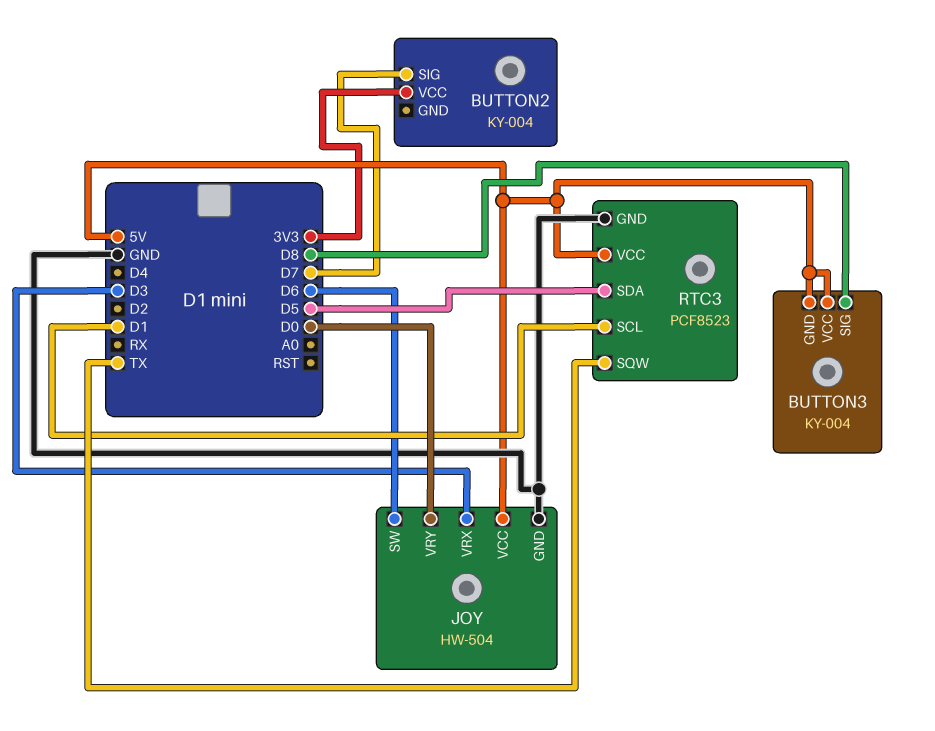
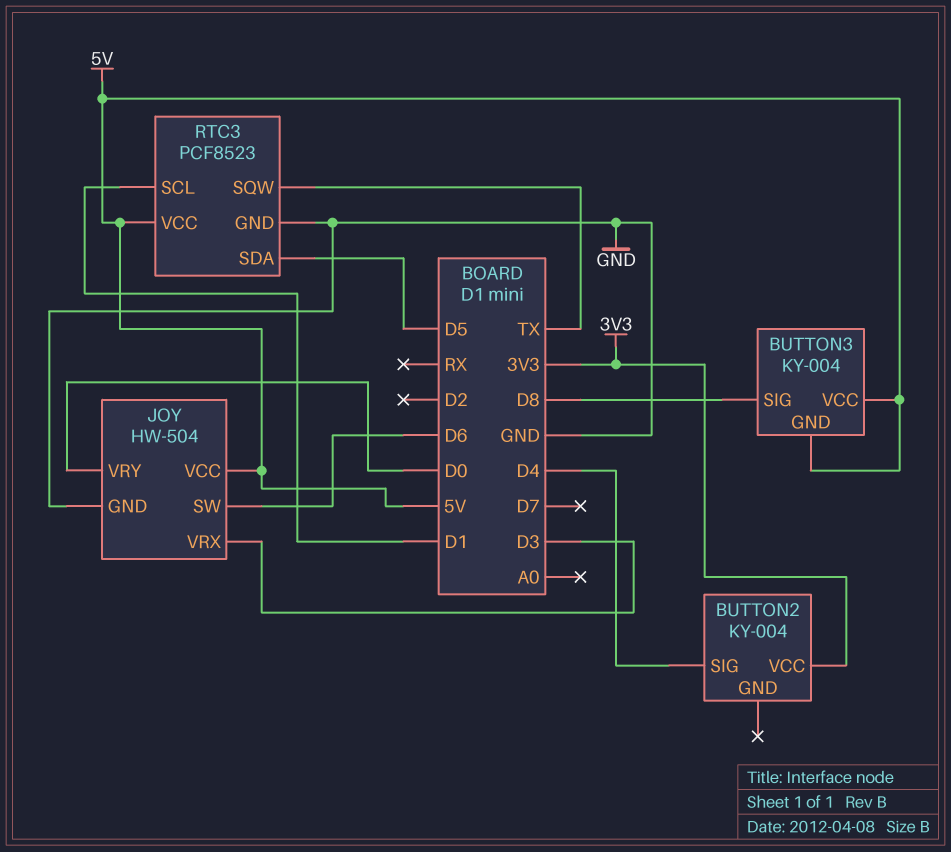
BUTTON2 pin SIG: D7 -> D4

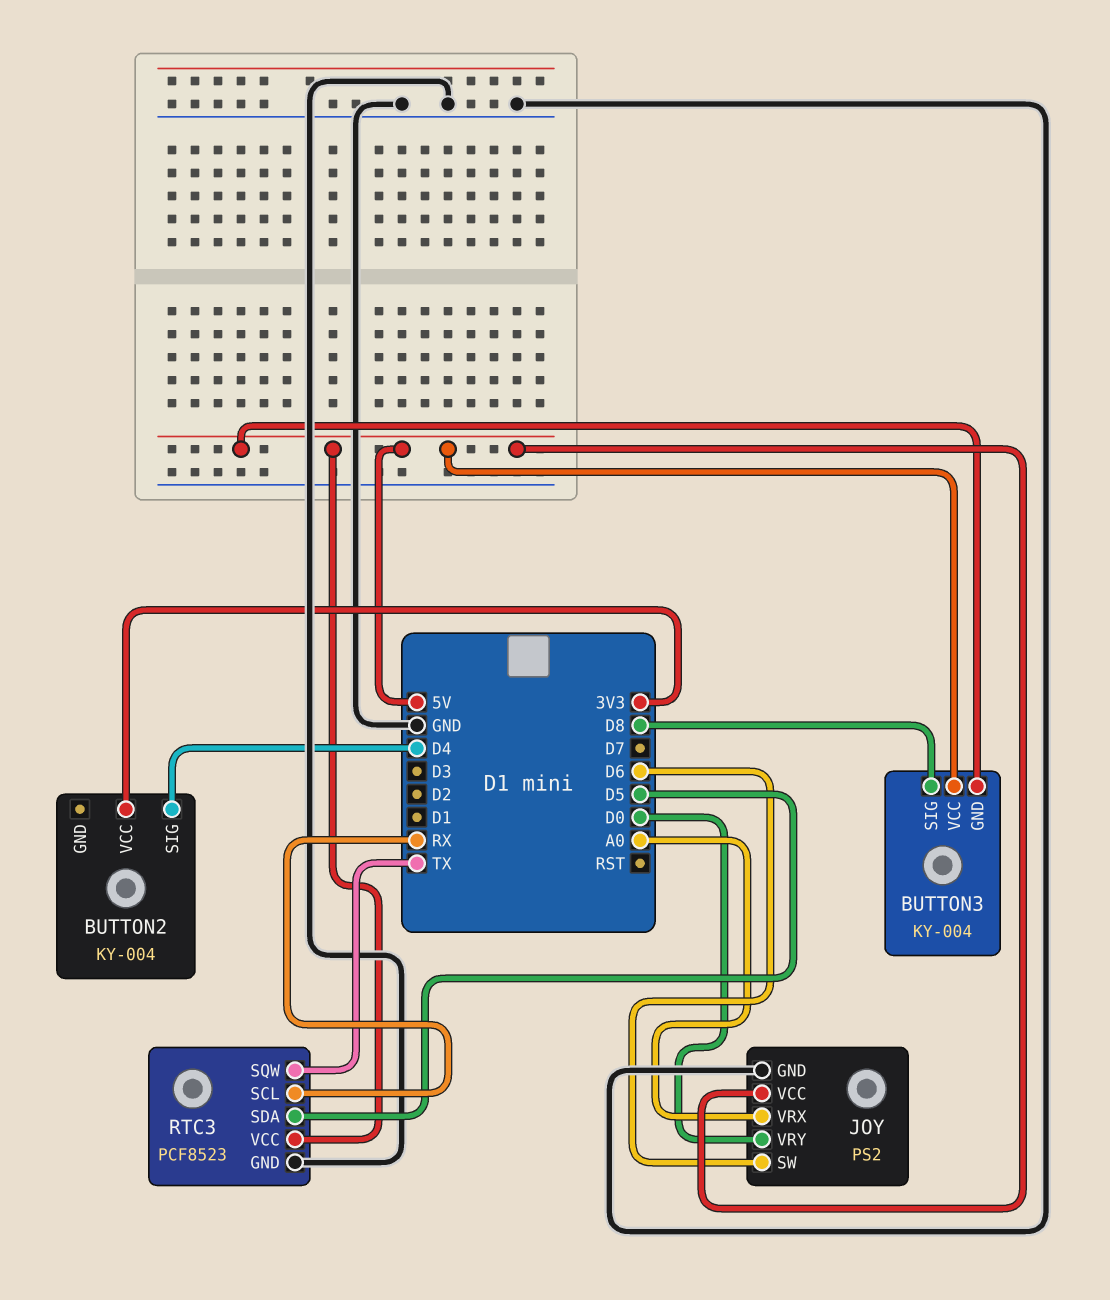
JOY: HW-504 -> PS2
JOY pin VRX: D3 -> A0
RTC3 pin SCL: D1 -> RX

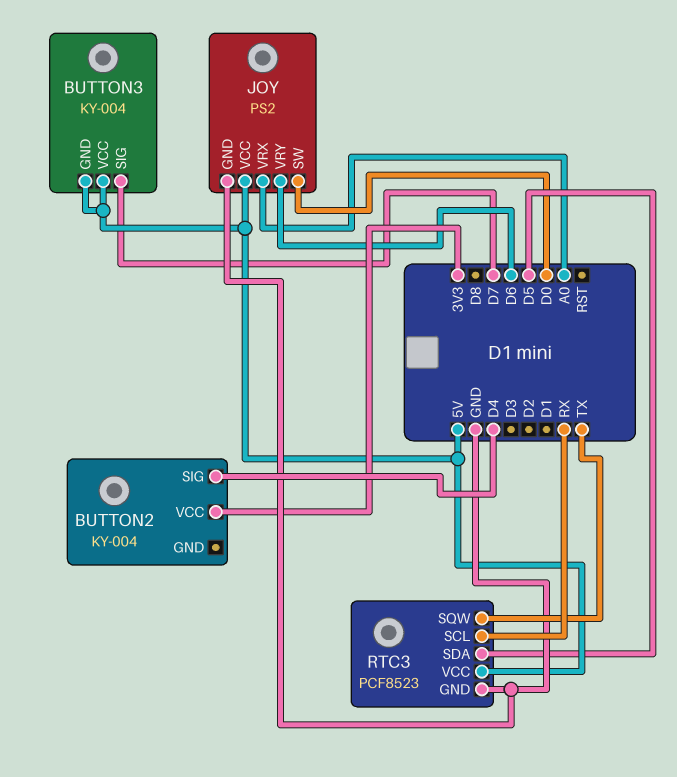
BUTTON3 pin SIG: D8 -> D7
JOY pin SW: D6 -> D0
JOY pin VRY: D0 -> D6

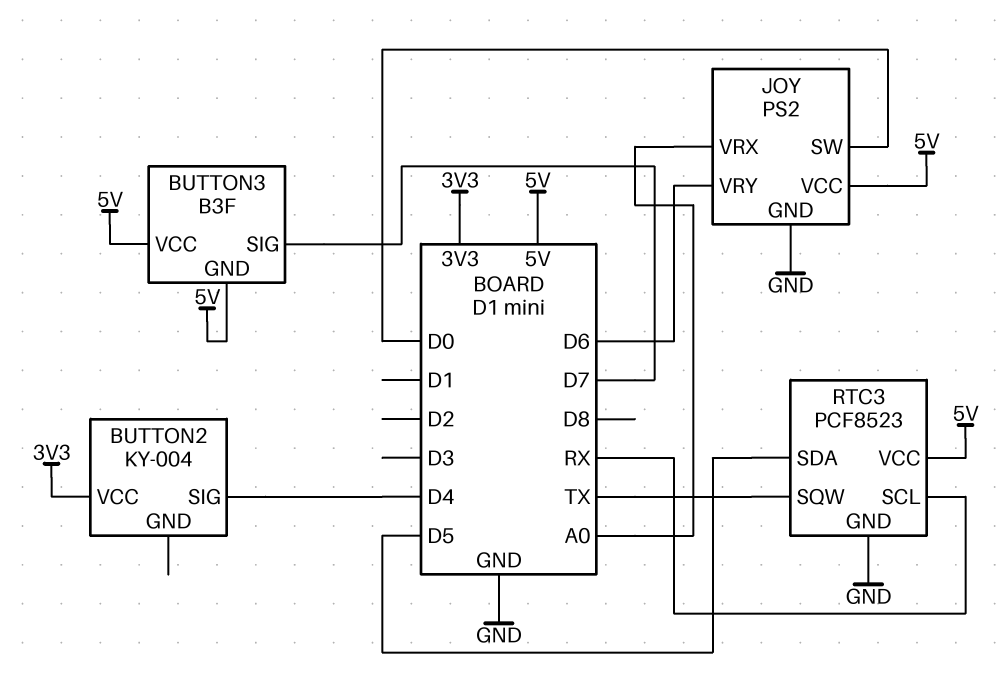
BUTTON3: KY-004 -> B3F

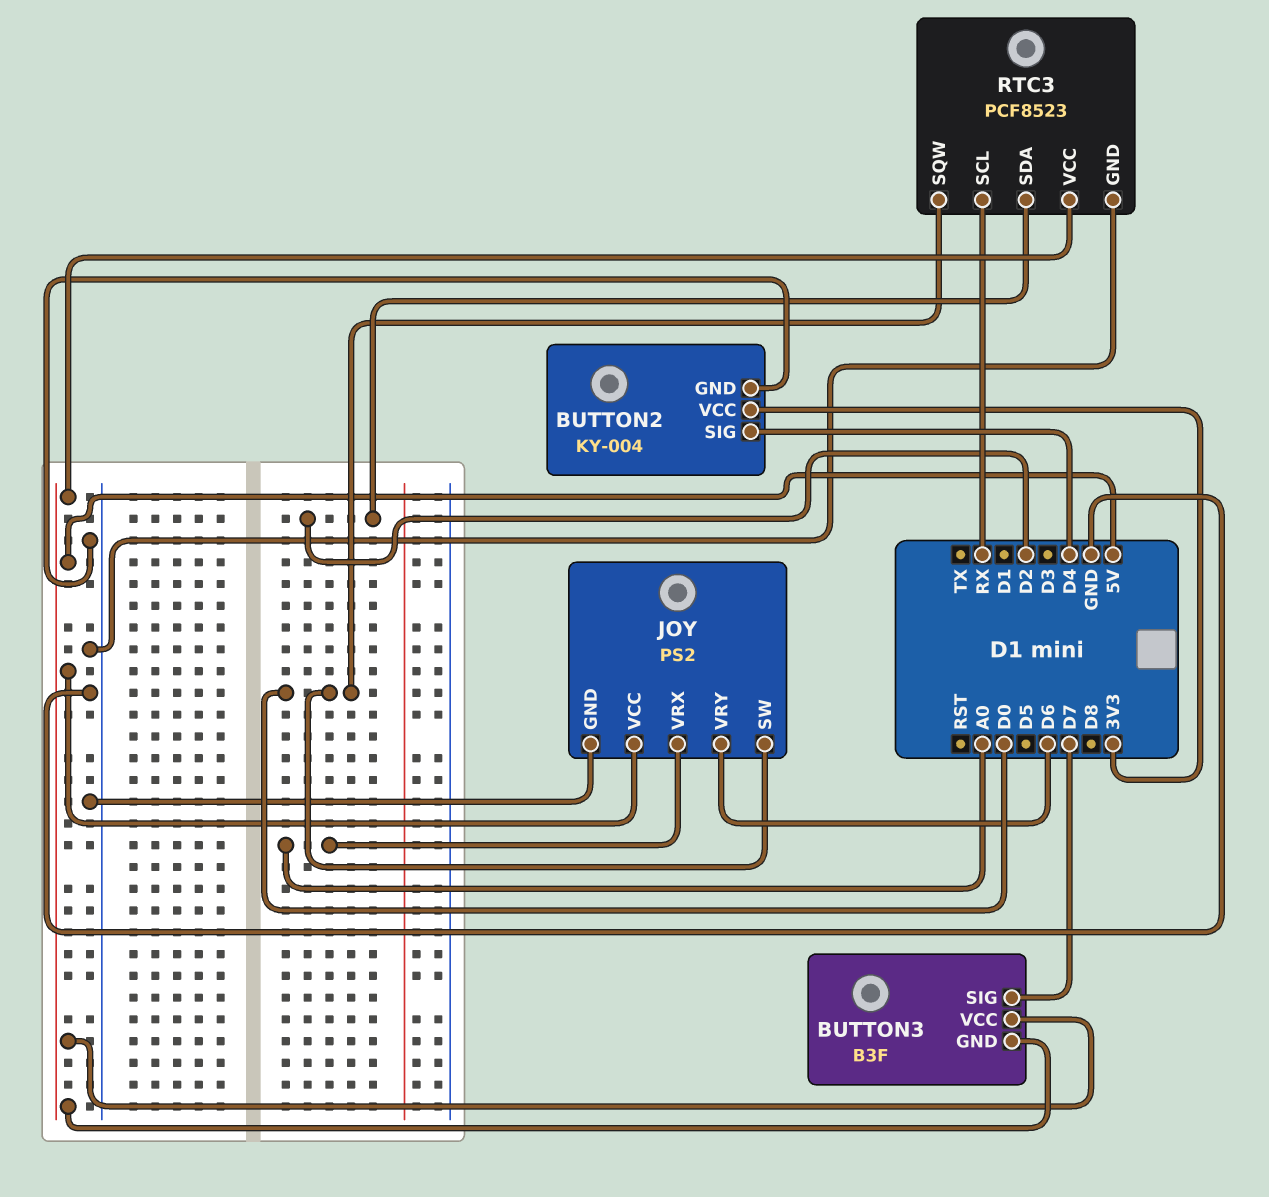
BUTTON2 pin GND: none -> GND
RTC3 pin SDA: D5 -> D2
RTC3 pin SQW: TX -> D0

